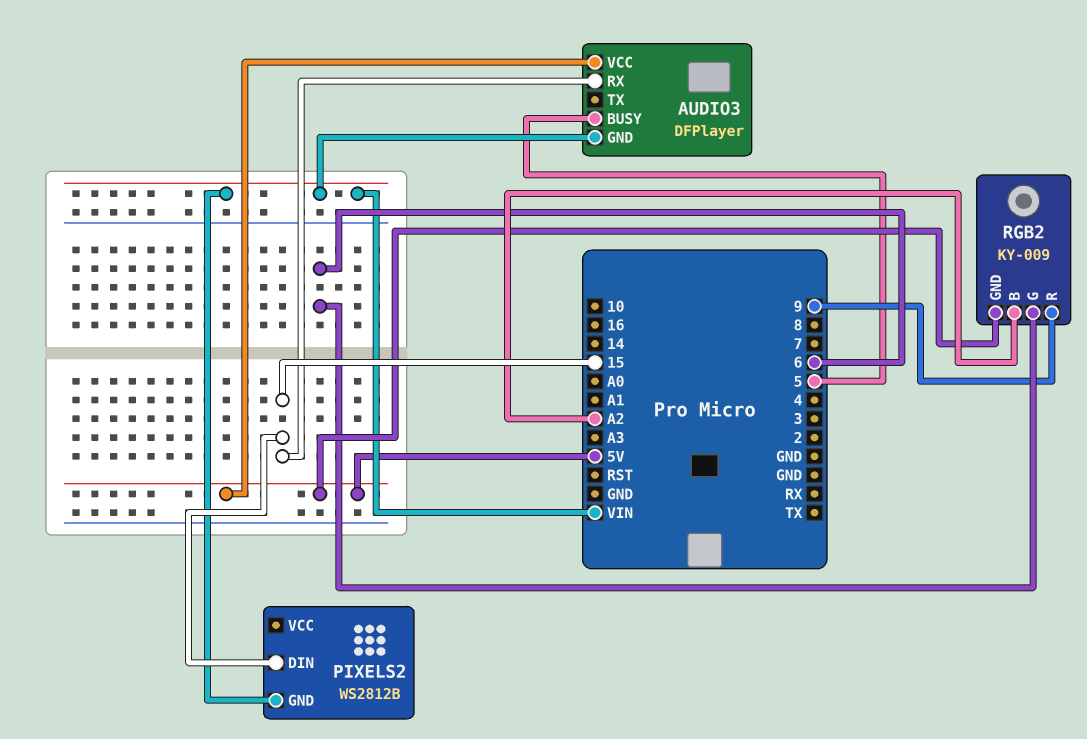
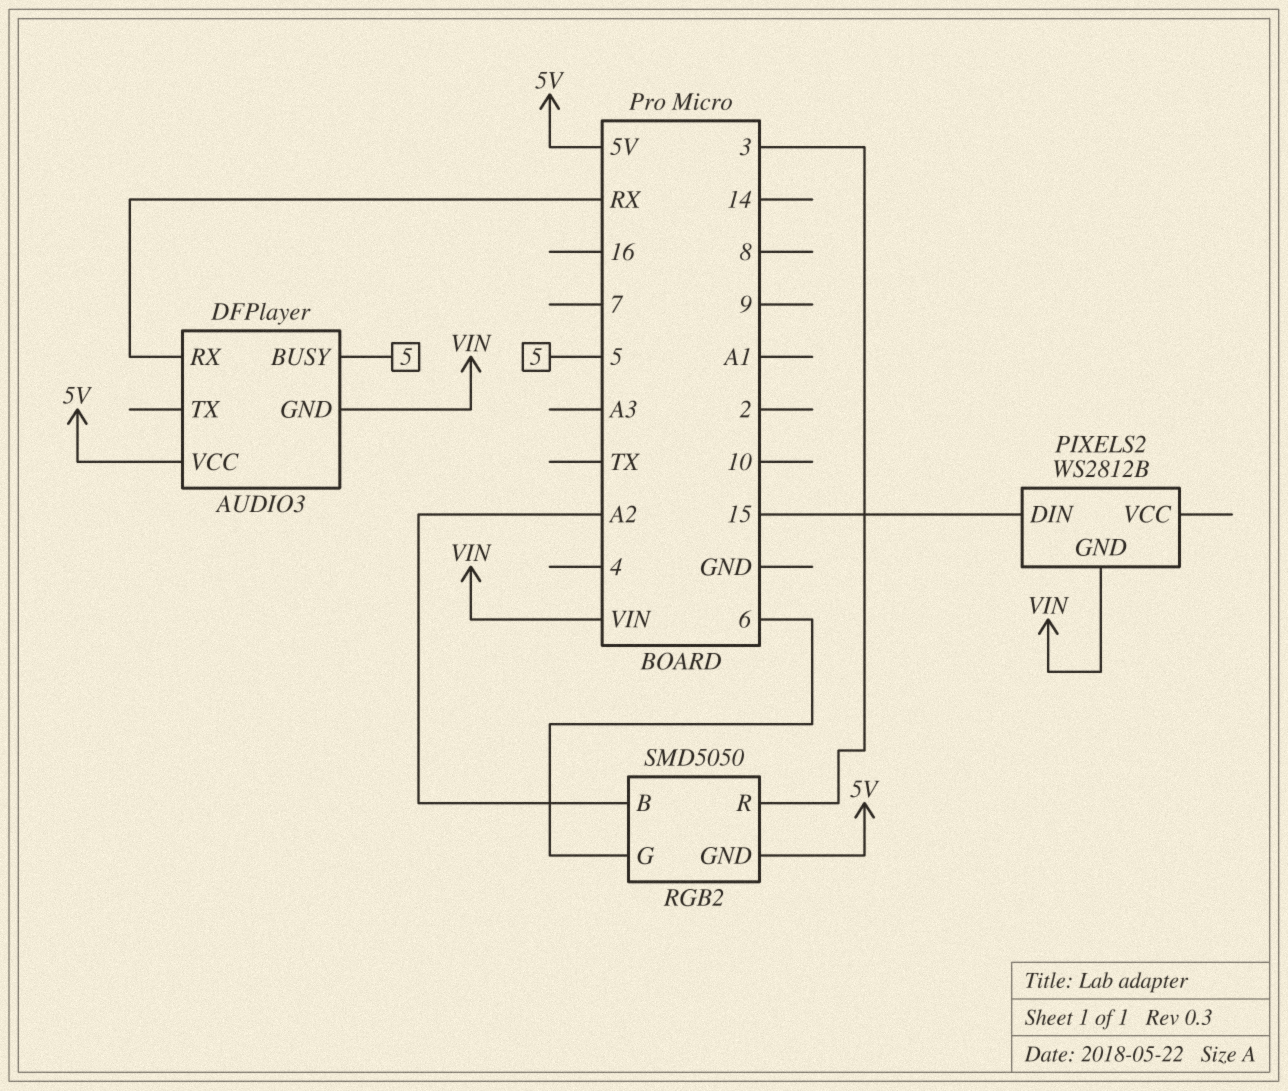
AUDIO3 pin RX: 15 -> RX
RGB2: KY-009 -> SMD5050
RGB2 pin R: 9 -> 3

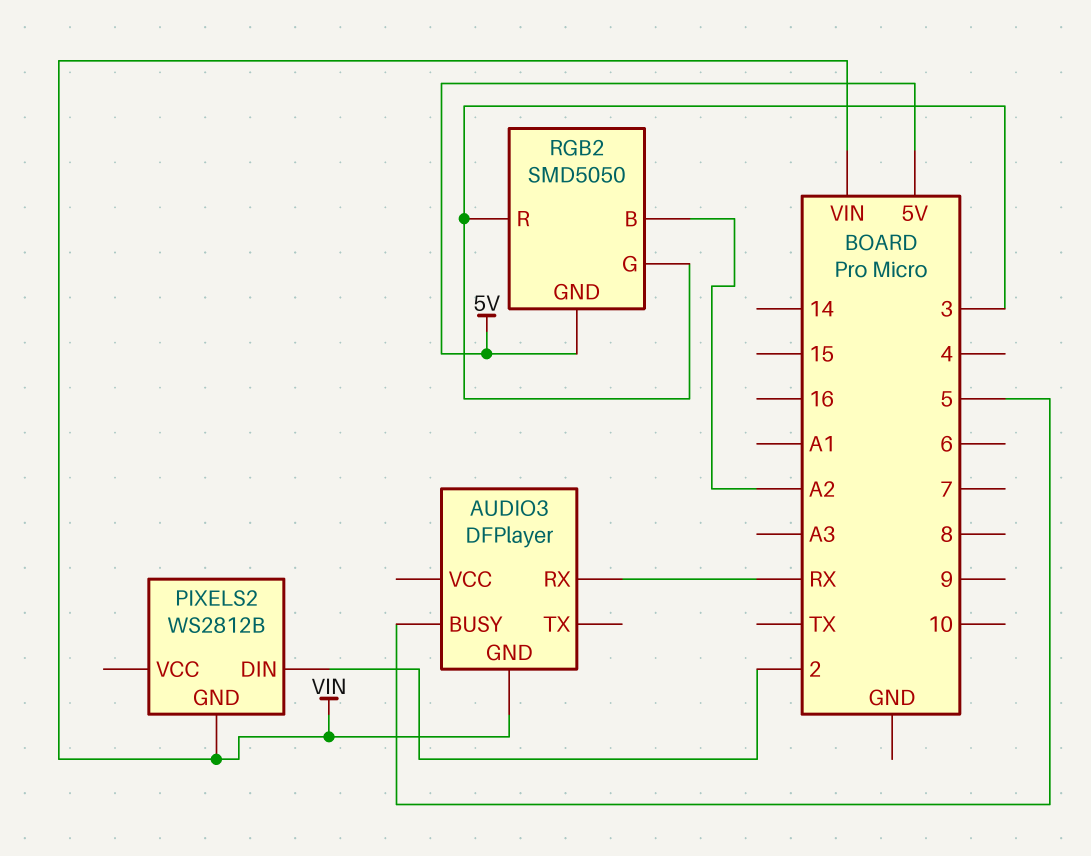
AUDIO3 pin VCC: 5V -> none
PIXELS2 pin DIN: 15 -> 2
RGB2 pin G: 6 -> 3

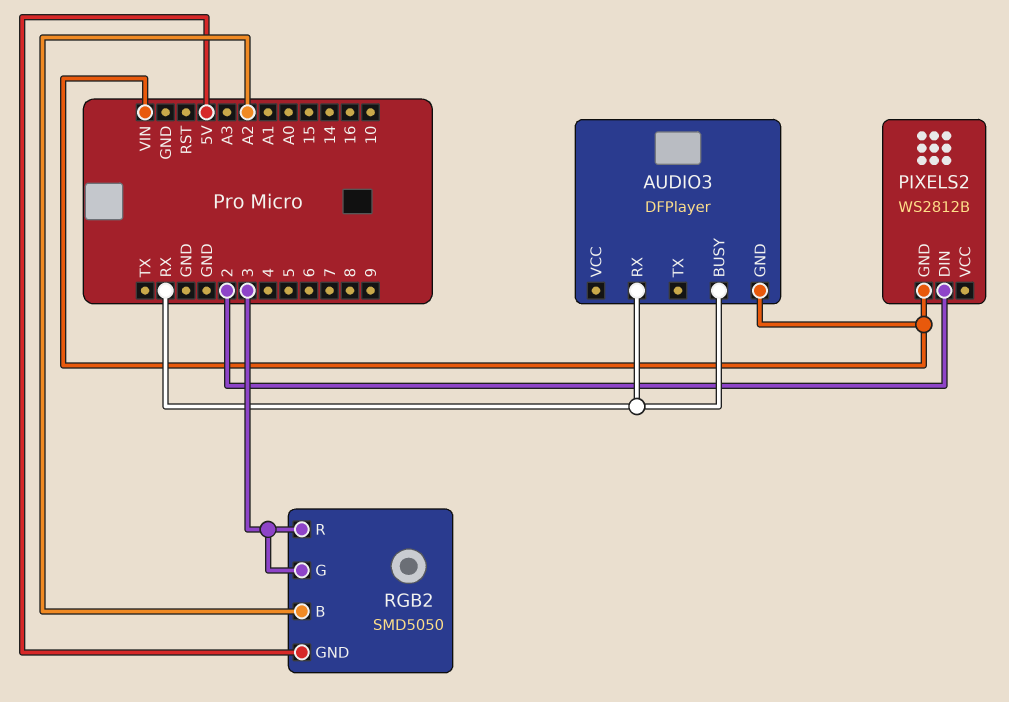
AUDIO3 pin BUSY: 5 -> RX

